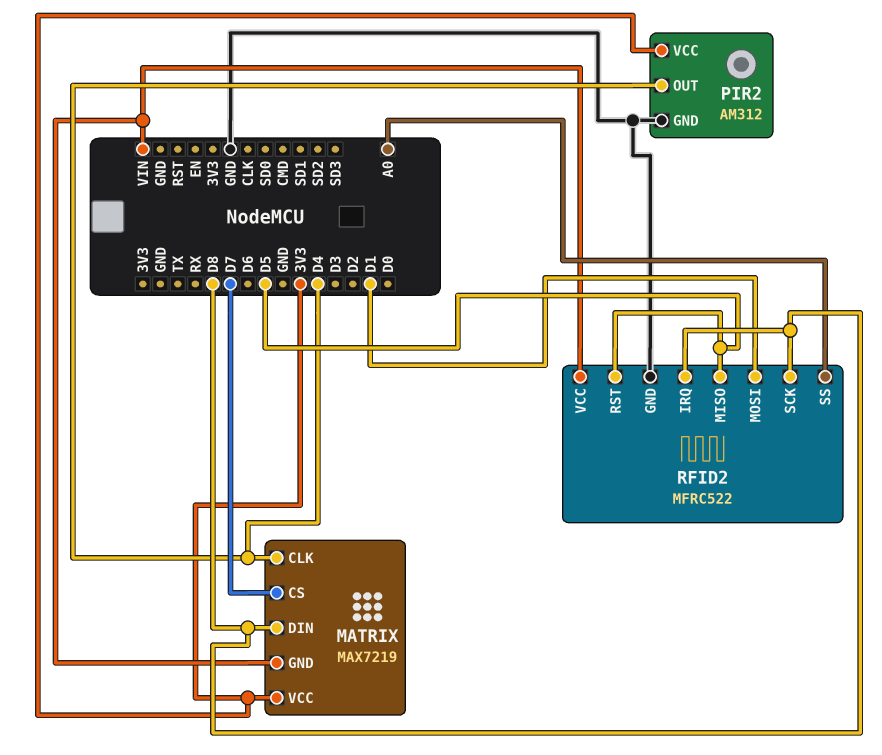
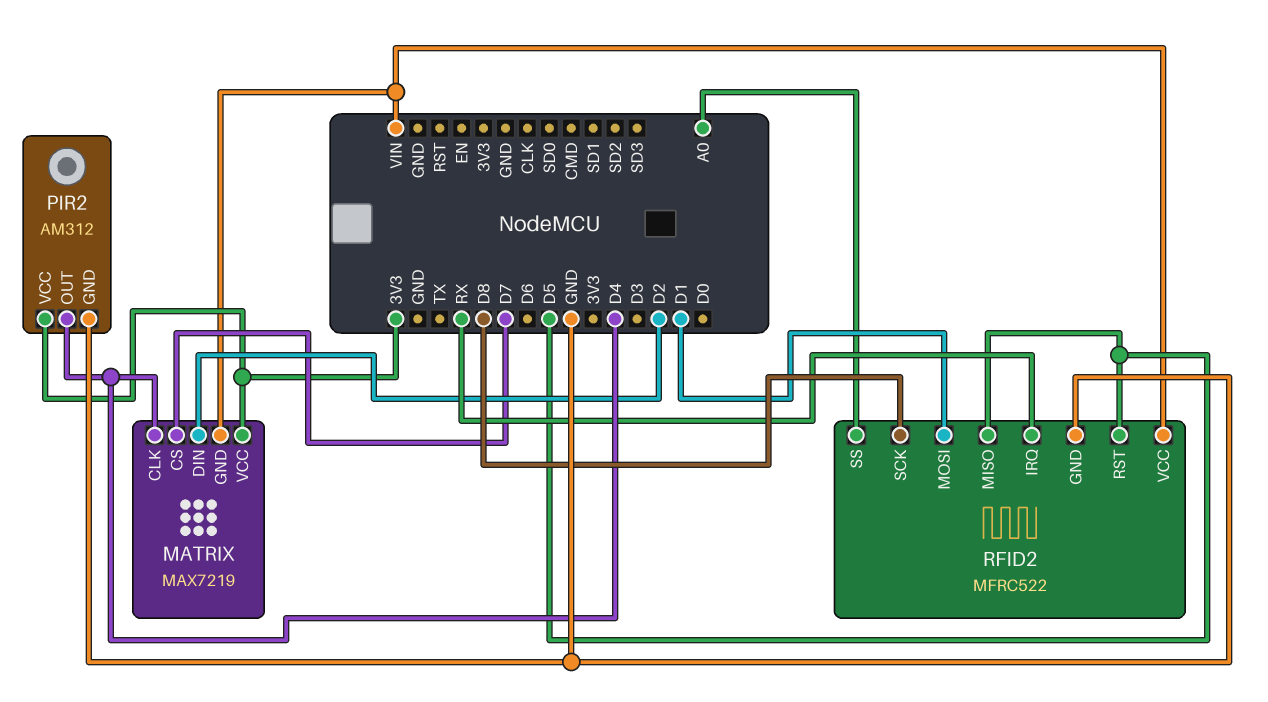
MATRIX pin DIN: D8 -> D2
RFID2 pin IRQ: D8 -> RX

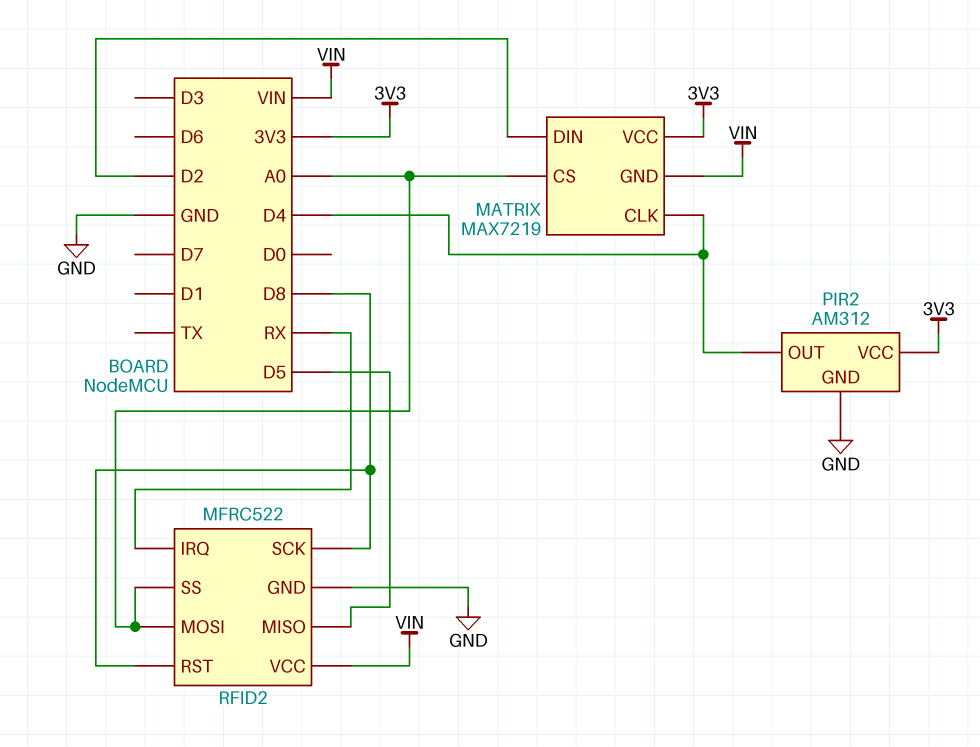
MATRIX pin CS: D7 -> A0
RFID2 pin MOSI: D1 -> A0
RFID2 pin RST: D5 -> D8

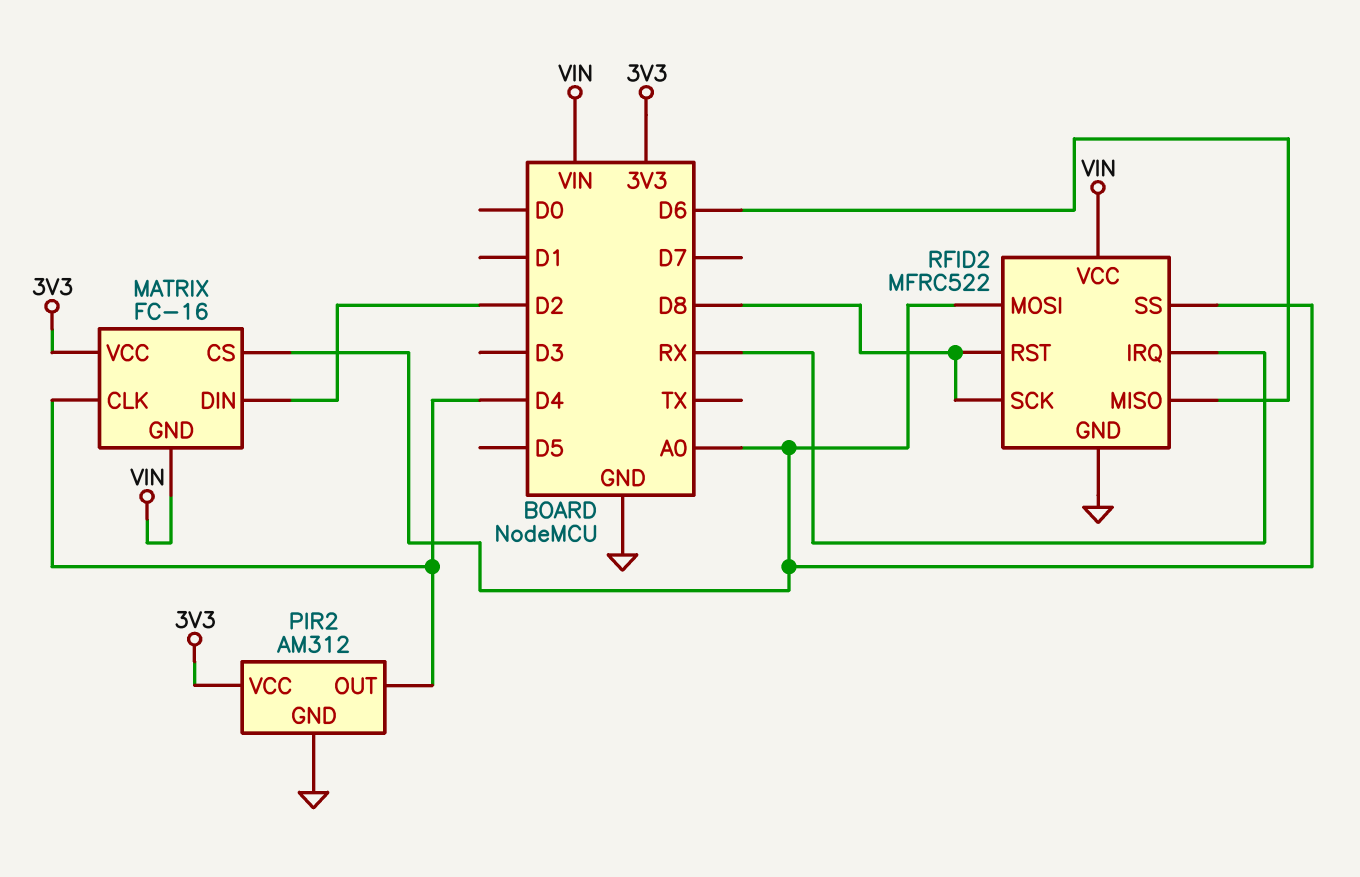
MATRIX: MAX7219 -> FC-16
RFID2 pin MISO: D5 -> D6

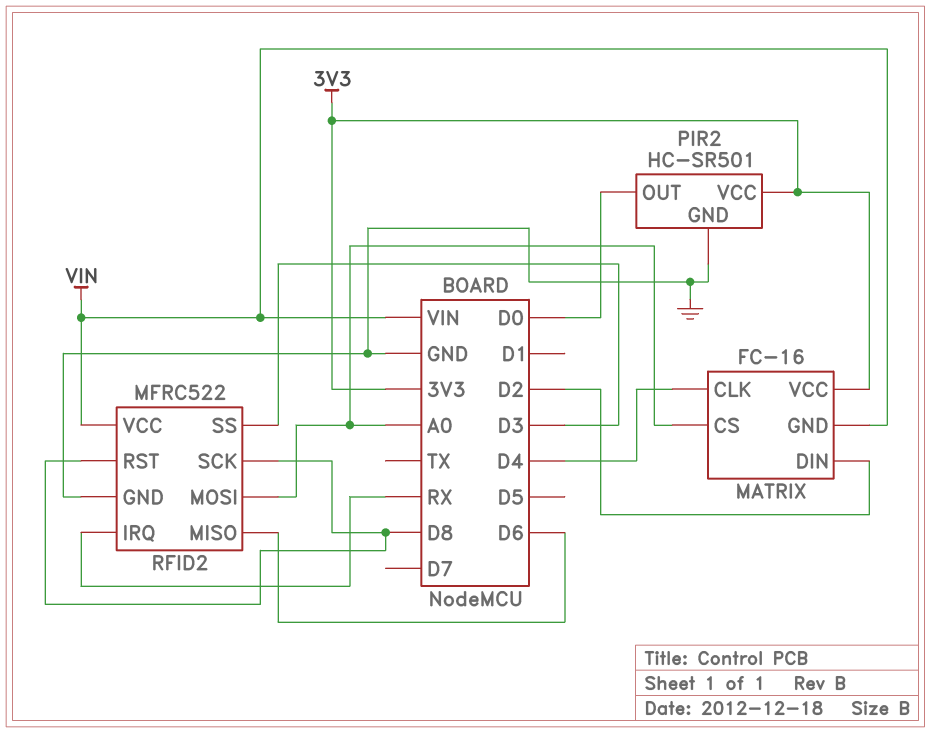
PIR2: AM312 -> HC-SR501
PIR2 pin OUT: D4 -> D0
RFID2 pin SS: A0 -> D3

